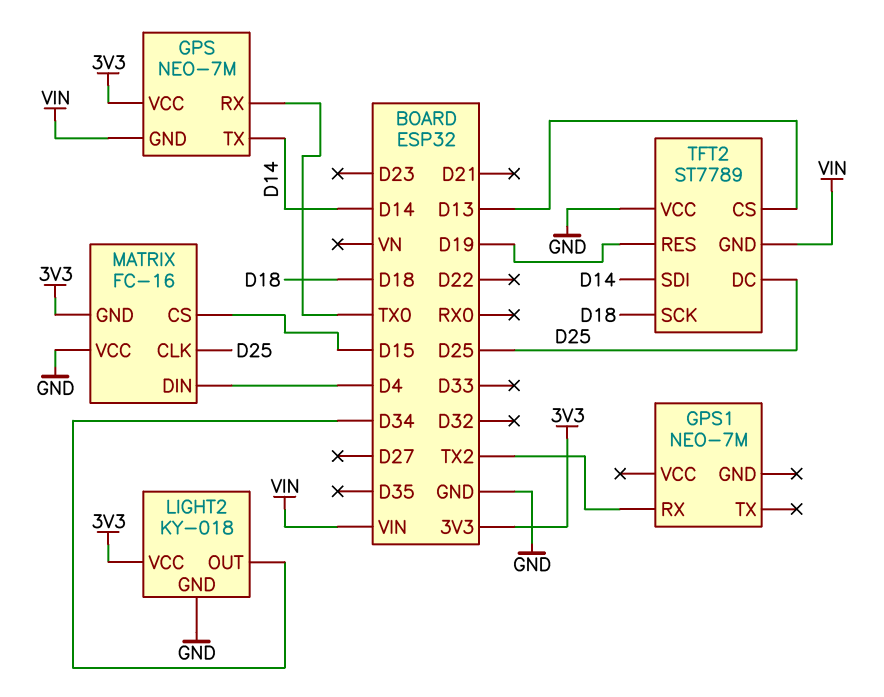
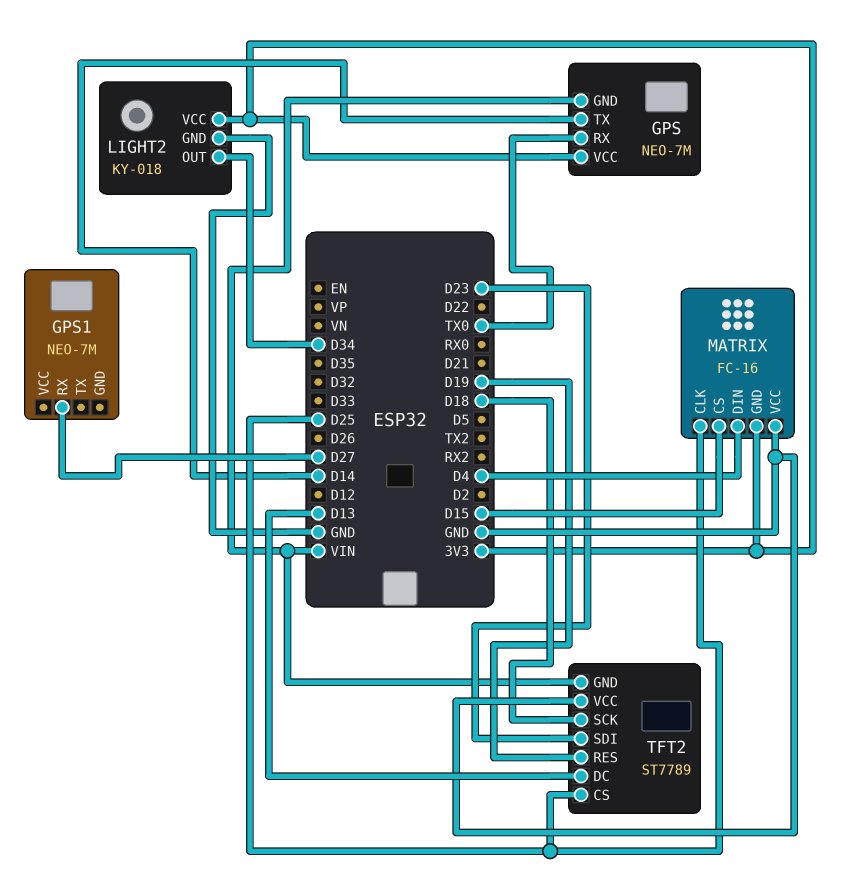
GPS1 pin RX: TX2 -> D27
TFT2 pin CS: D13 -> D25
TFT2 pin DC: D25 -> D13
TFT2 pin SDI: D14 -> D23

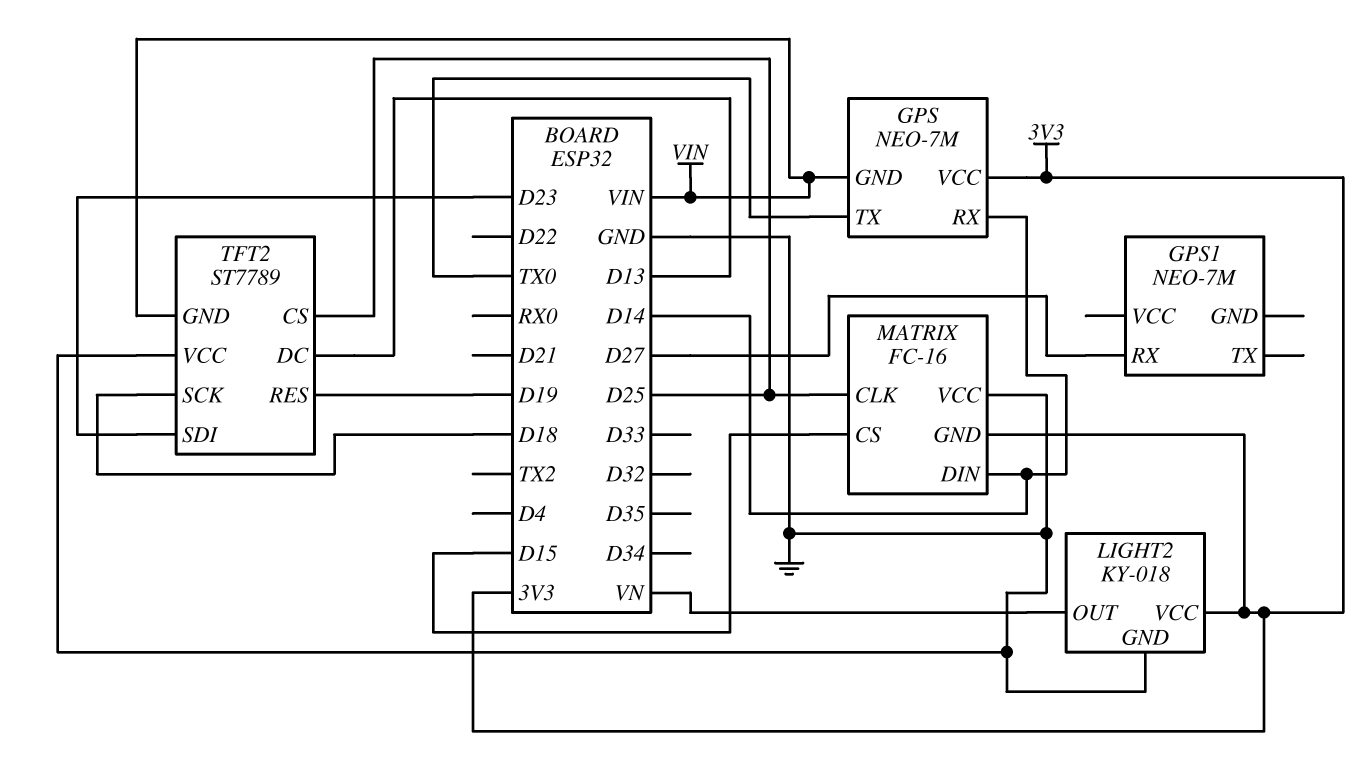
GPS pin RX: TX0 -> D14
GPS pin TX: D14 -> TX0
LIGHT2 pin OUT: D34 -> VN
MATRIX pin DIN: D4 -> D14

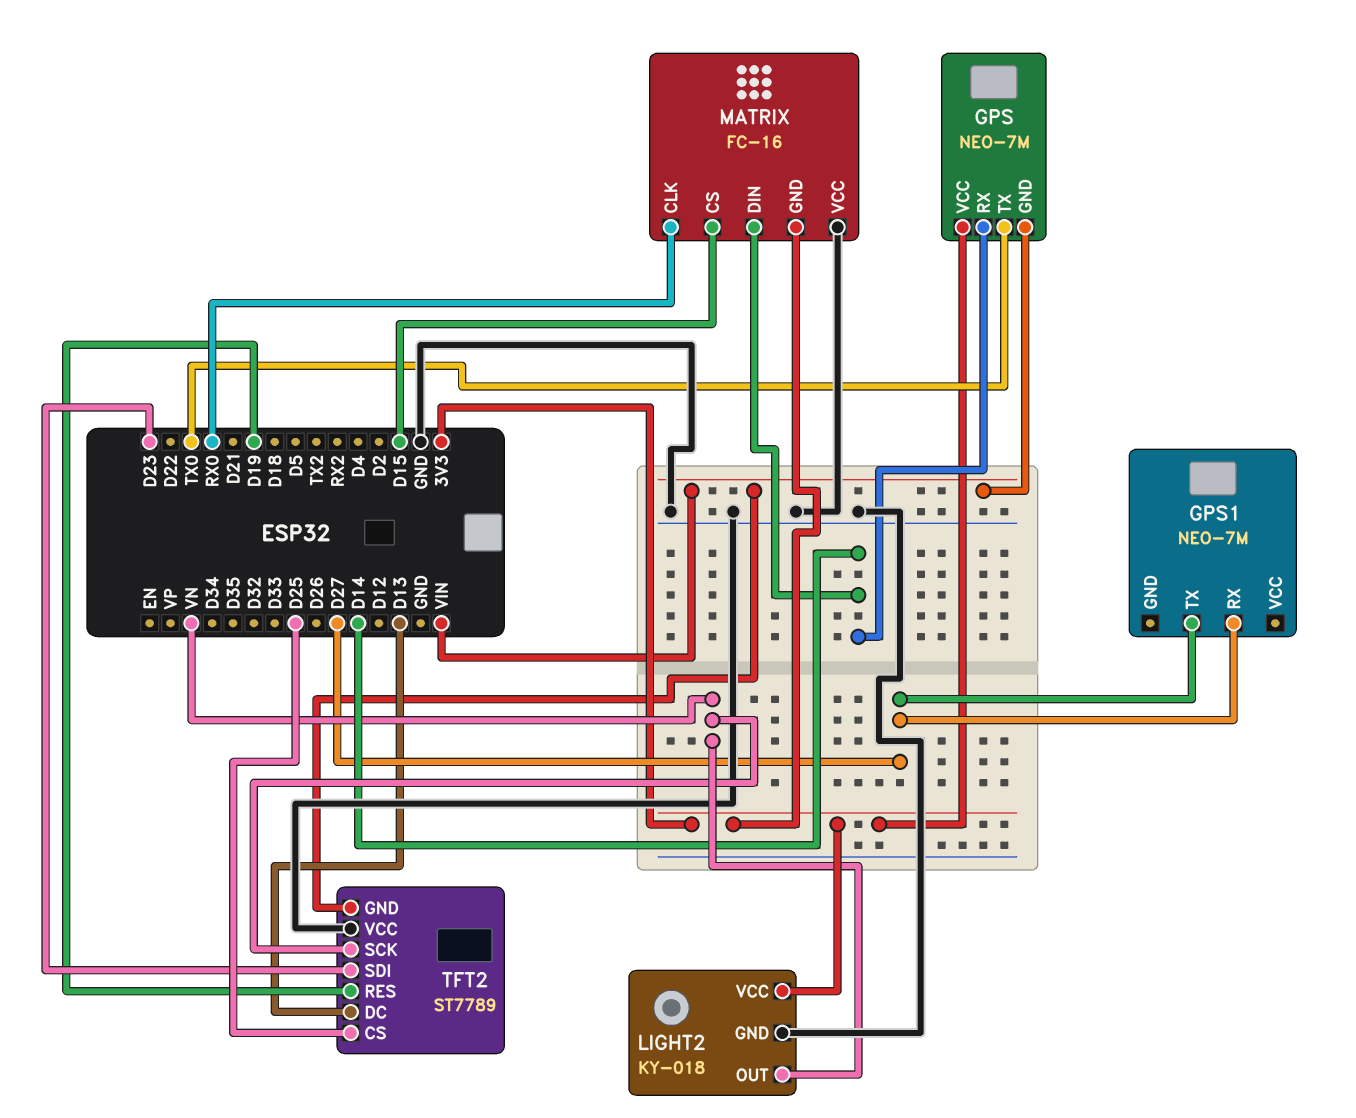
GPS1 pin TX: none -> D27
MATRIX pin CLK: D25 -> RX0
TFT2 pin SCK: D18 -> VN

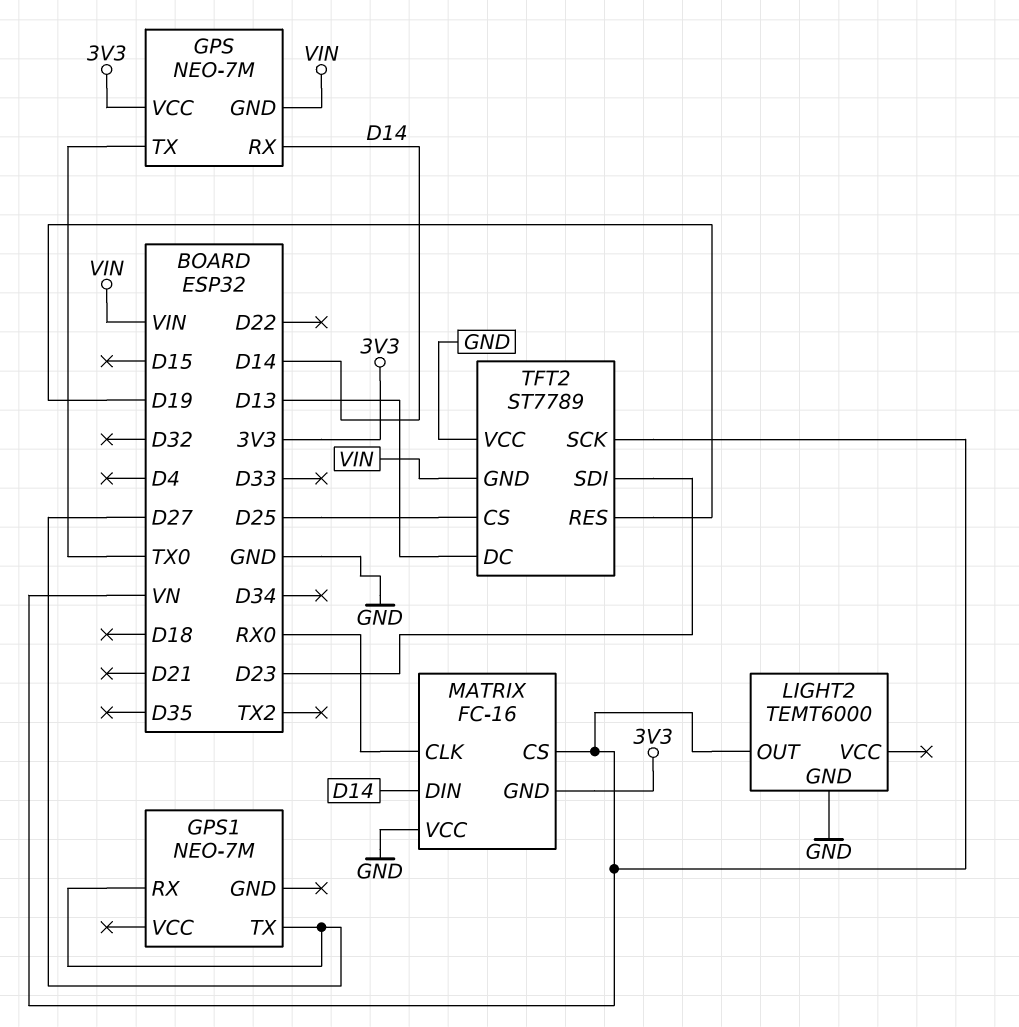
LIGHT2: KY-018 -> TEMT6000
LIGHT2 pin VCC: 3V3 -> none
MATRIX pin CS: D15 -> VN

